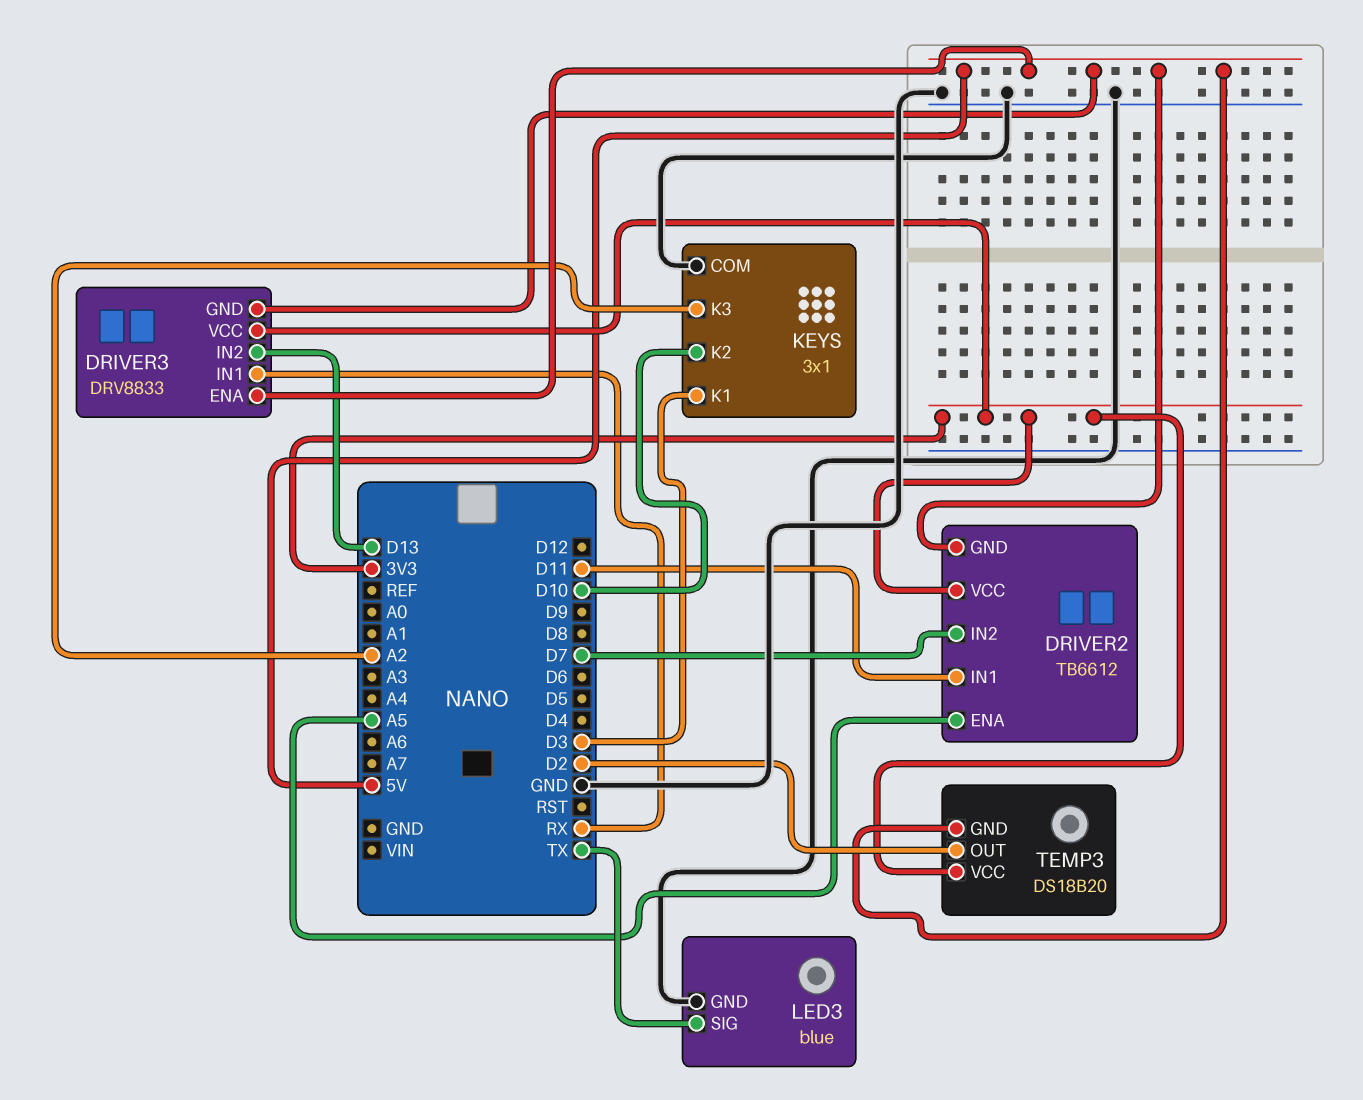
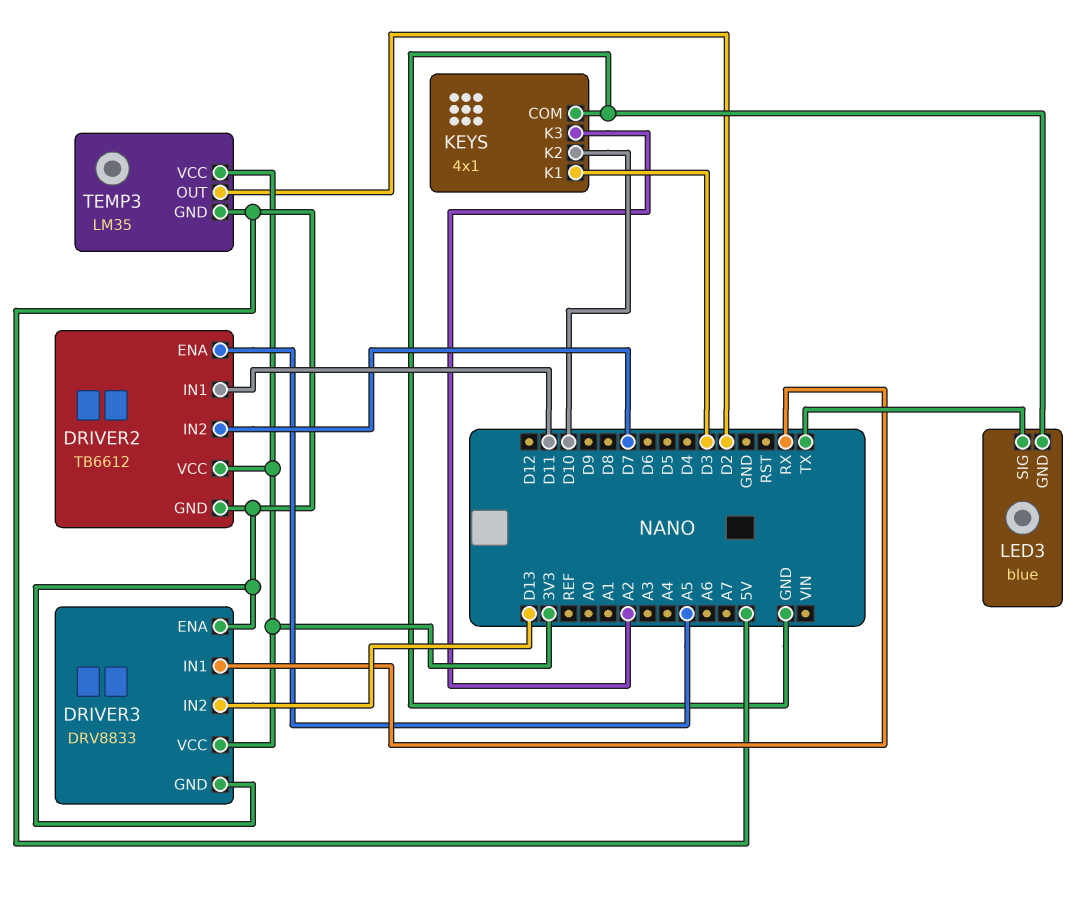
KEYS: 3x1 -> 4x1
TEMP3: DS18B20 -> LM35

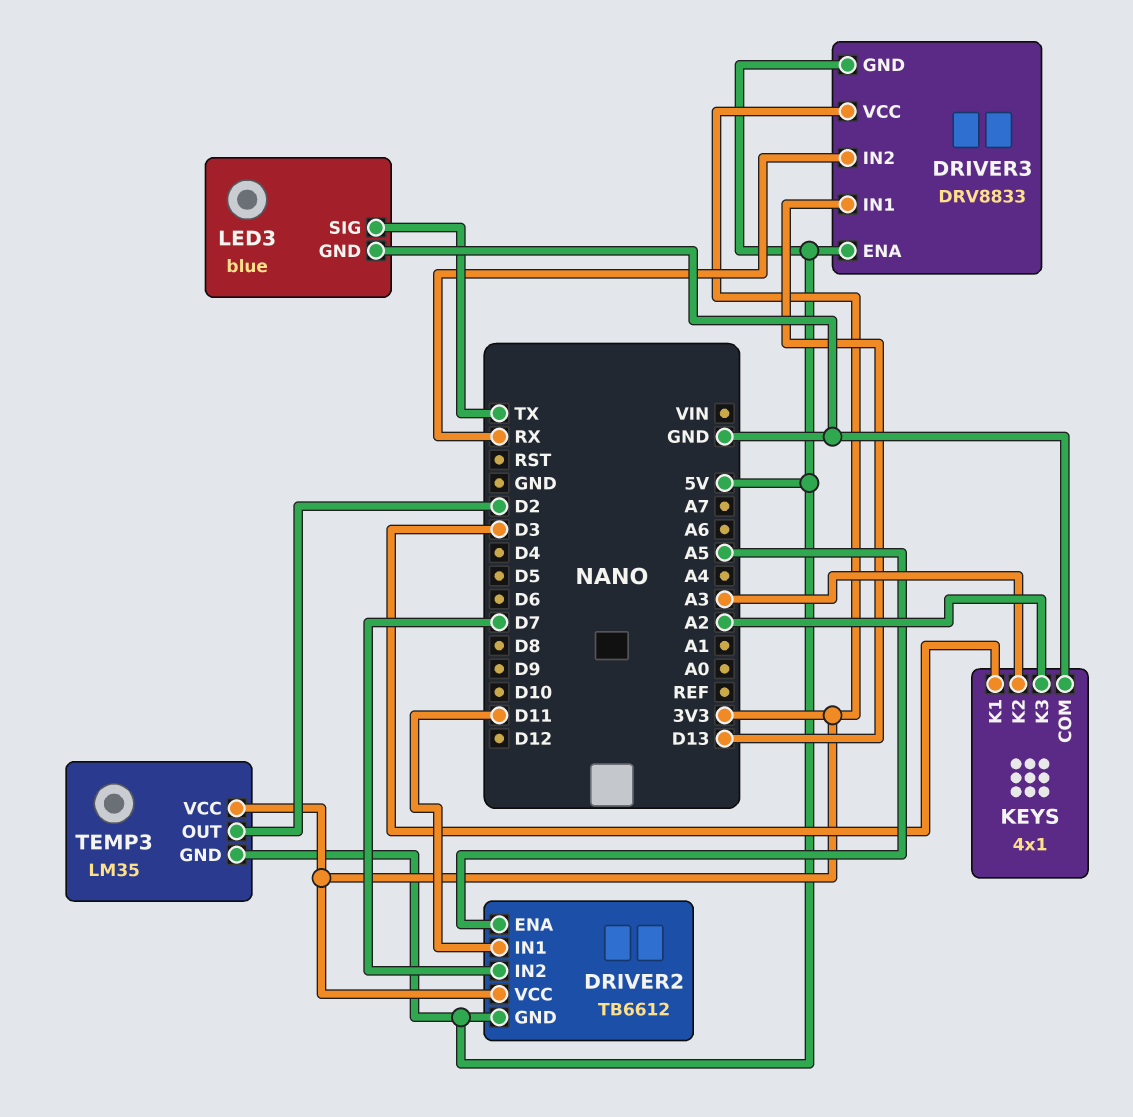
DRIVER3 pin IN1: RX -> D13
DRIVER3 pin IN2: D13 -> RX
KEYS pin K2: D10 -> A3

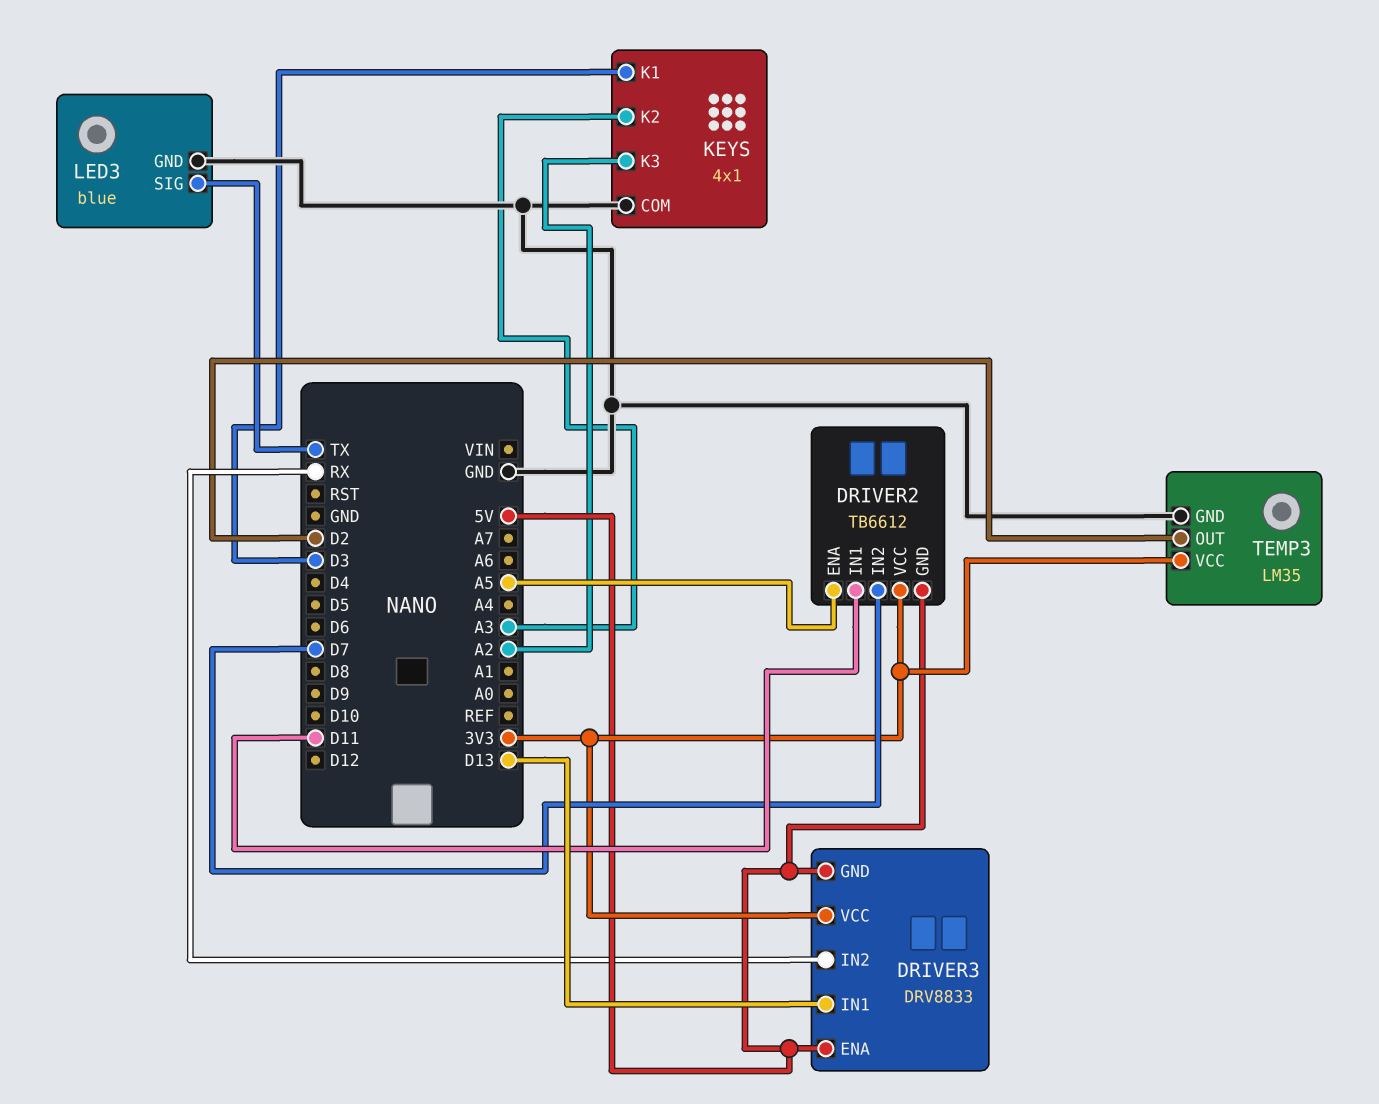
TEMP3 pin GND: 5V -> GND

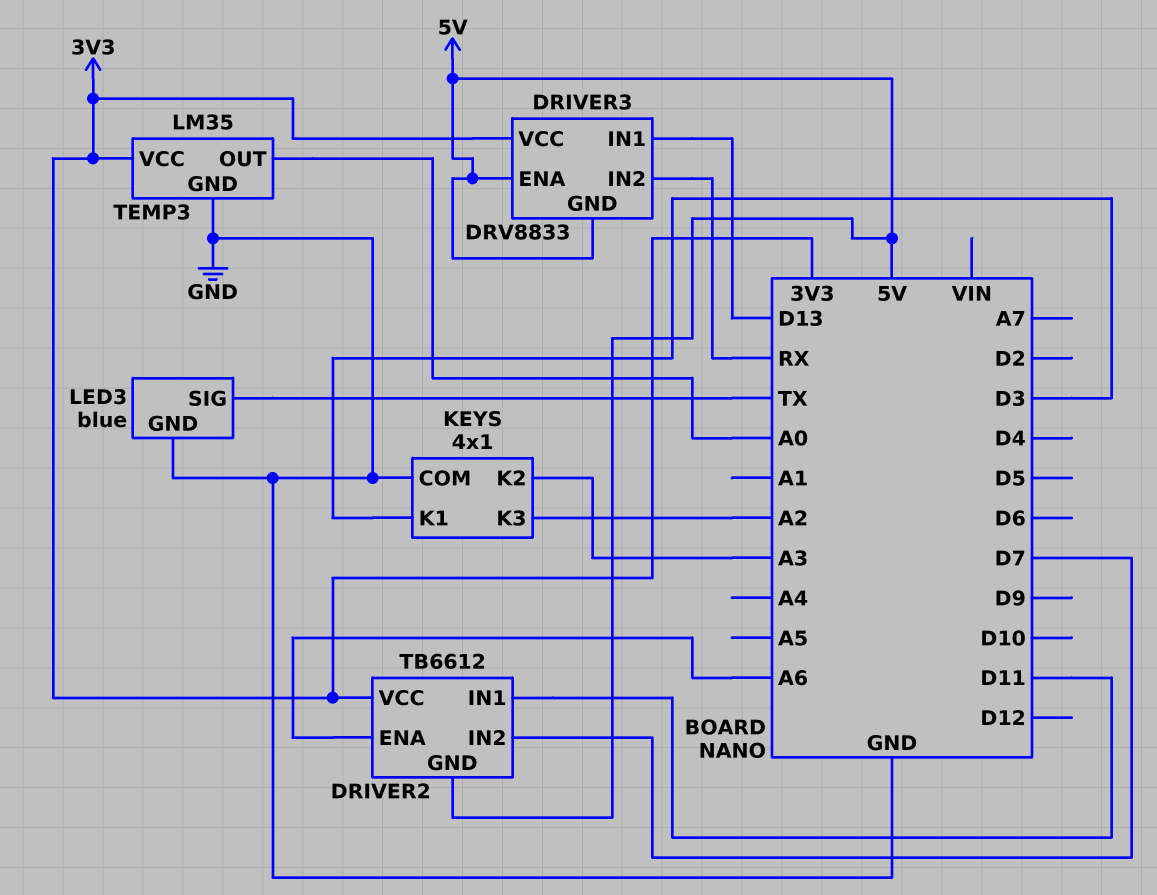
DRIVER2 pin ENA: A5 -> A6
TEMP3 pin OUT: D2 -> A0

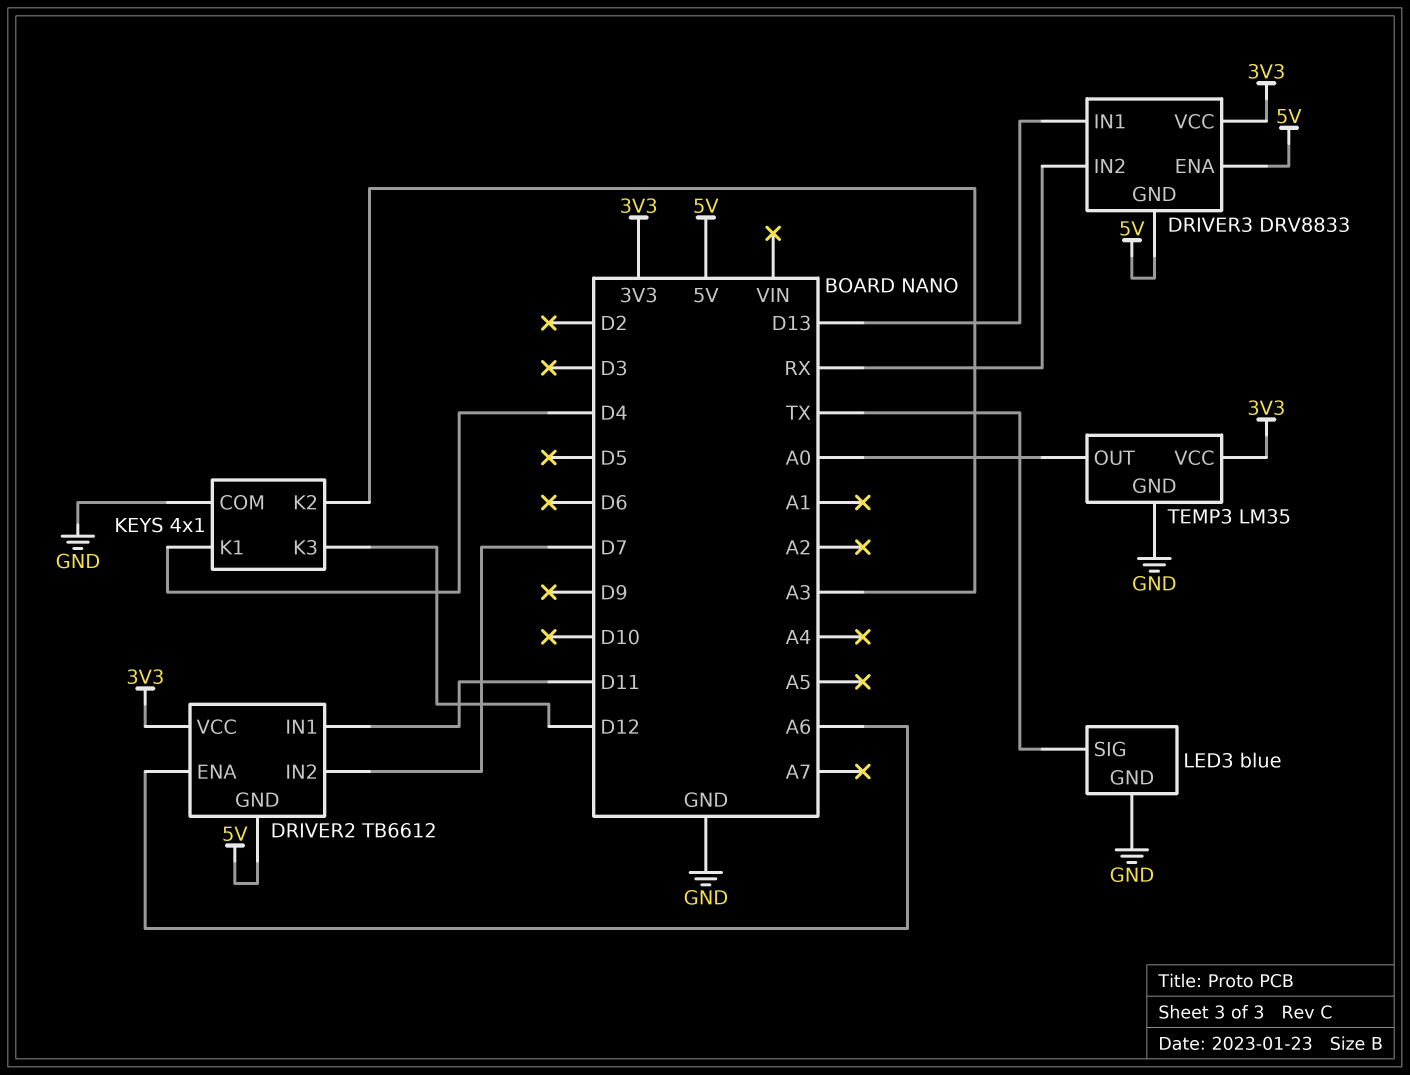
KEYS pin K1: D3 -> D4
KEYS pin K3: A2 -> D12

